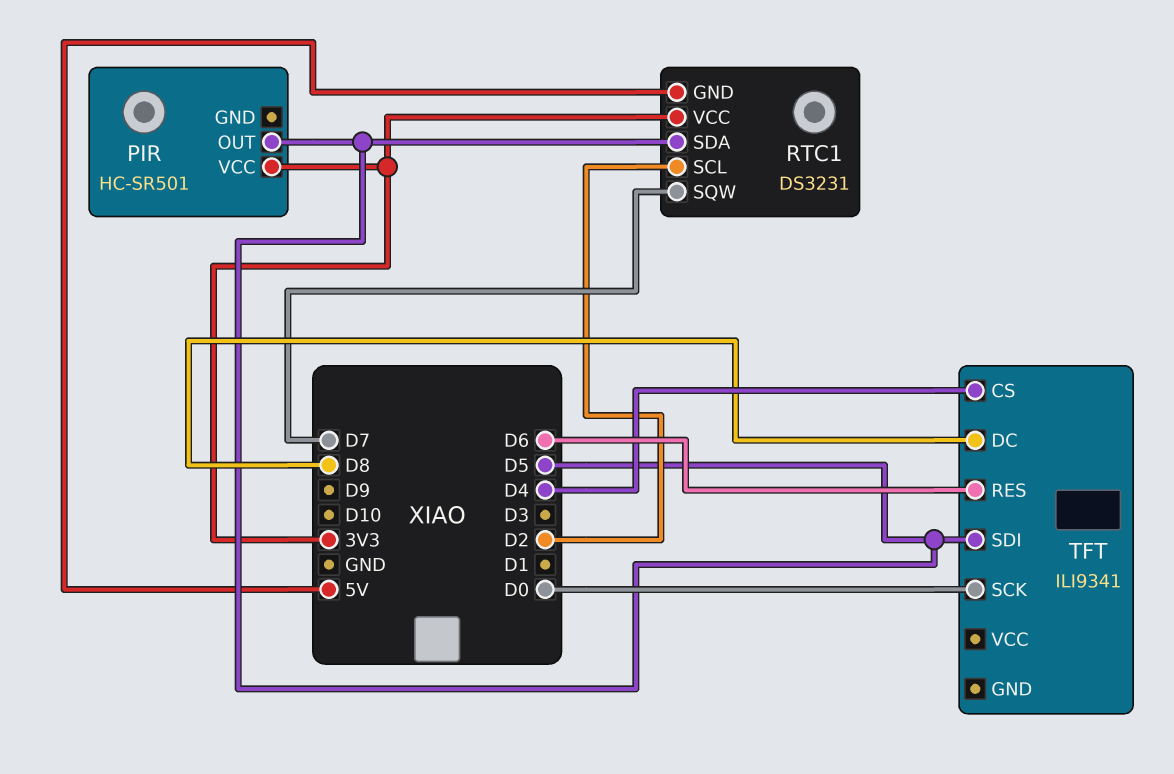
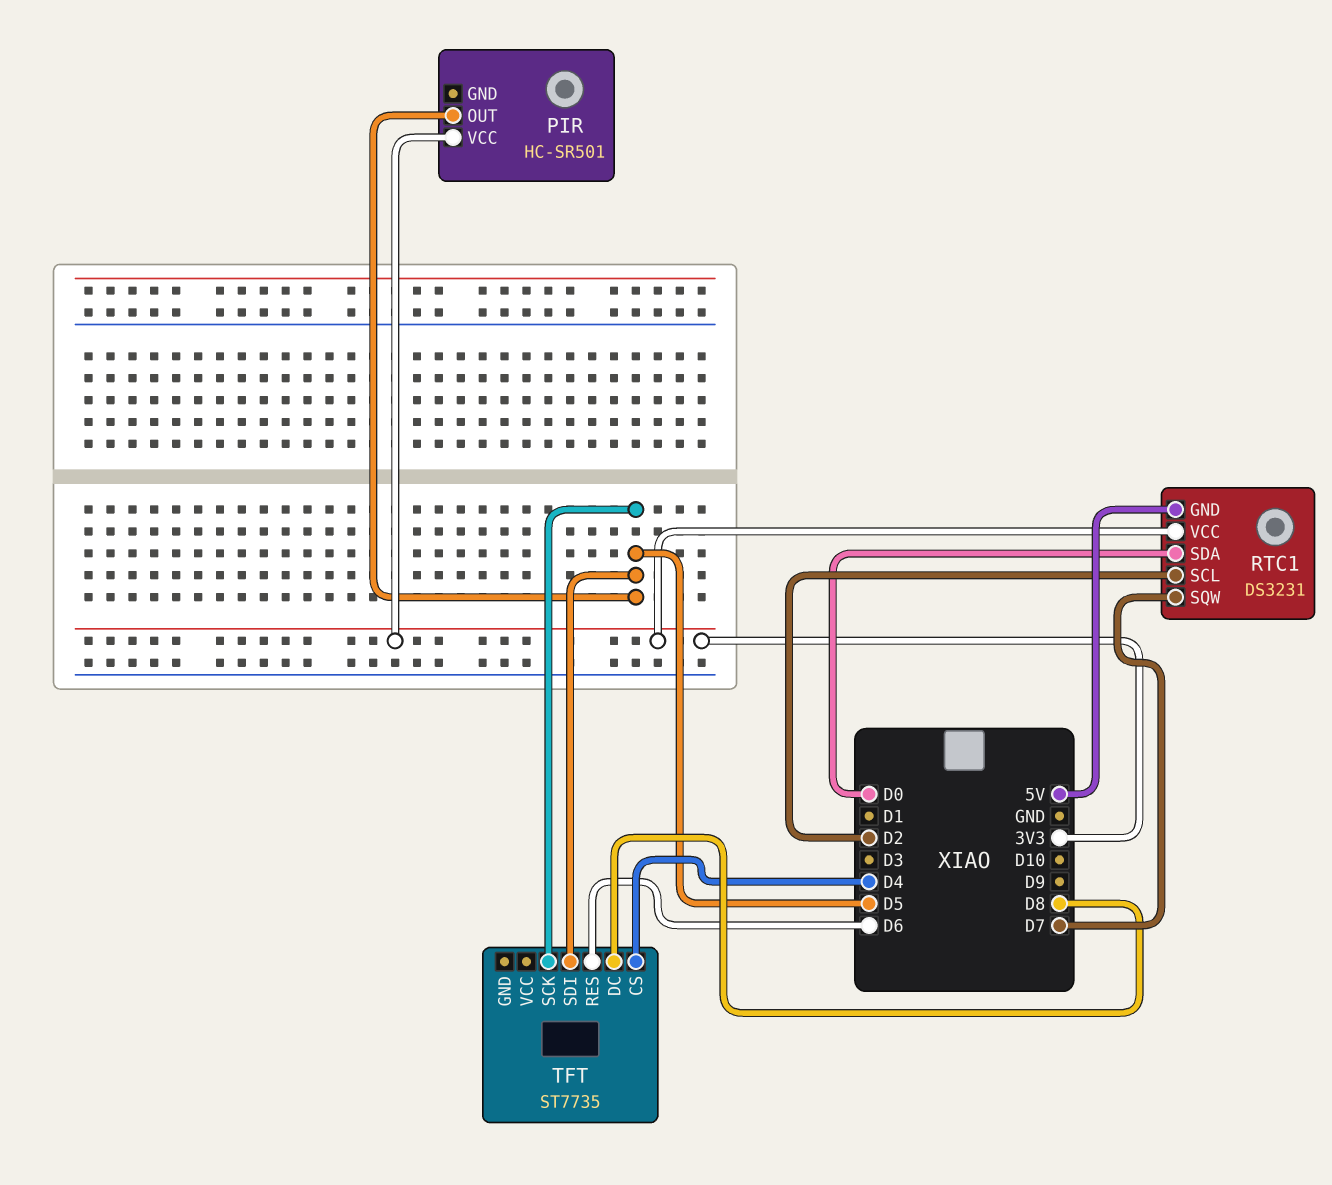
RTC1 pin SDA: D5 -> D0
TFT: ILI9341 -> ST7735
TFT pin SCK: D0 -> D5

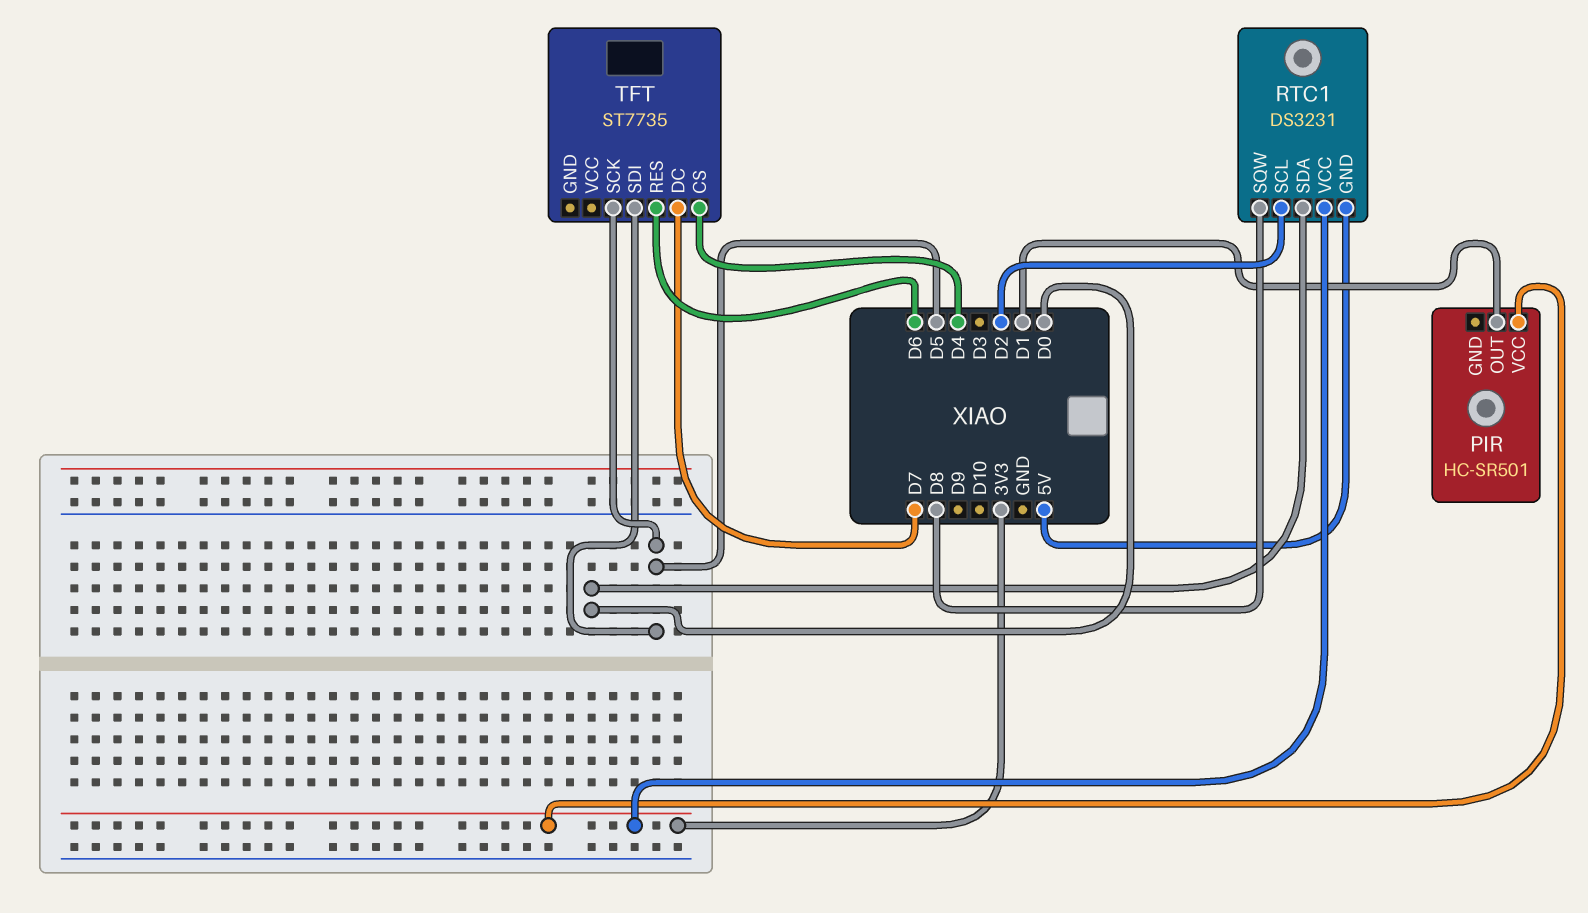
PIR pin OUT: D5 -> D1
RTC1 pin SQW: D7 -> D8
TFT pin DC: D8 -> D7

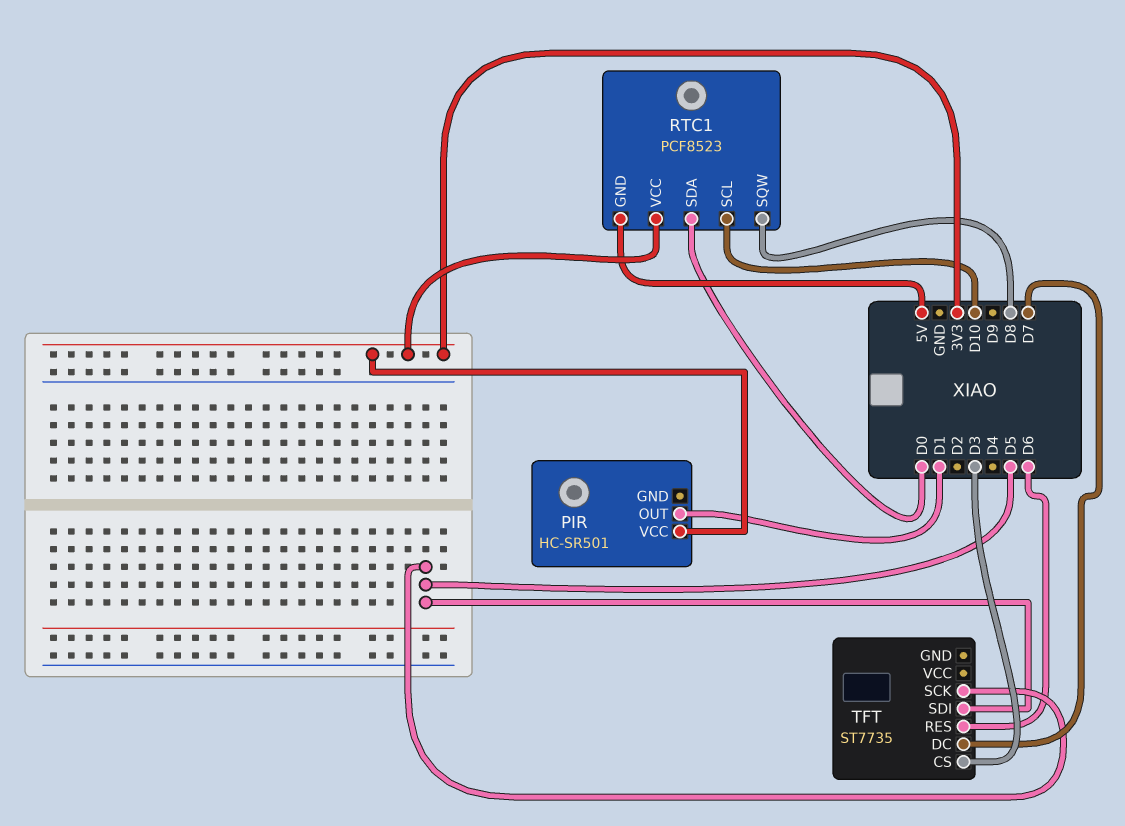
RTC1: DS3231 -> PCF8523
RTC1 pin SCL: D2 -> D10
TFT pin CS: D4 -> D3

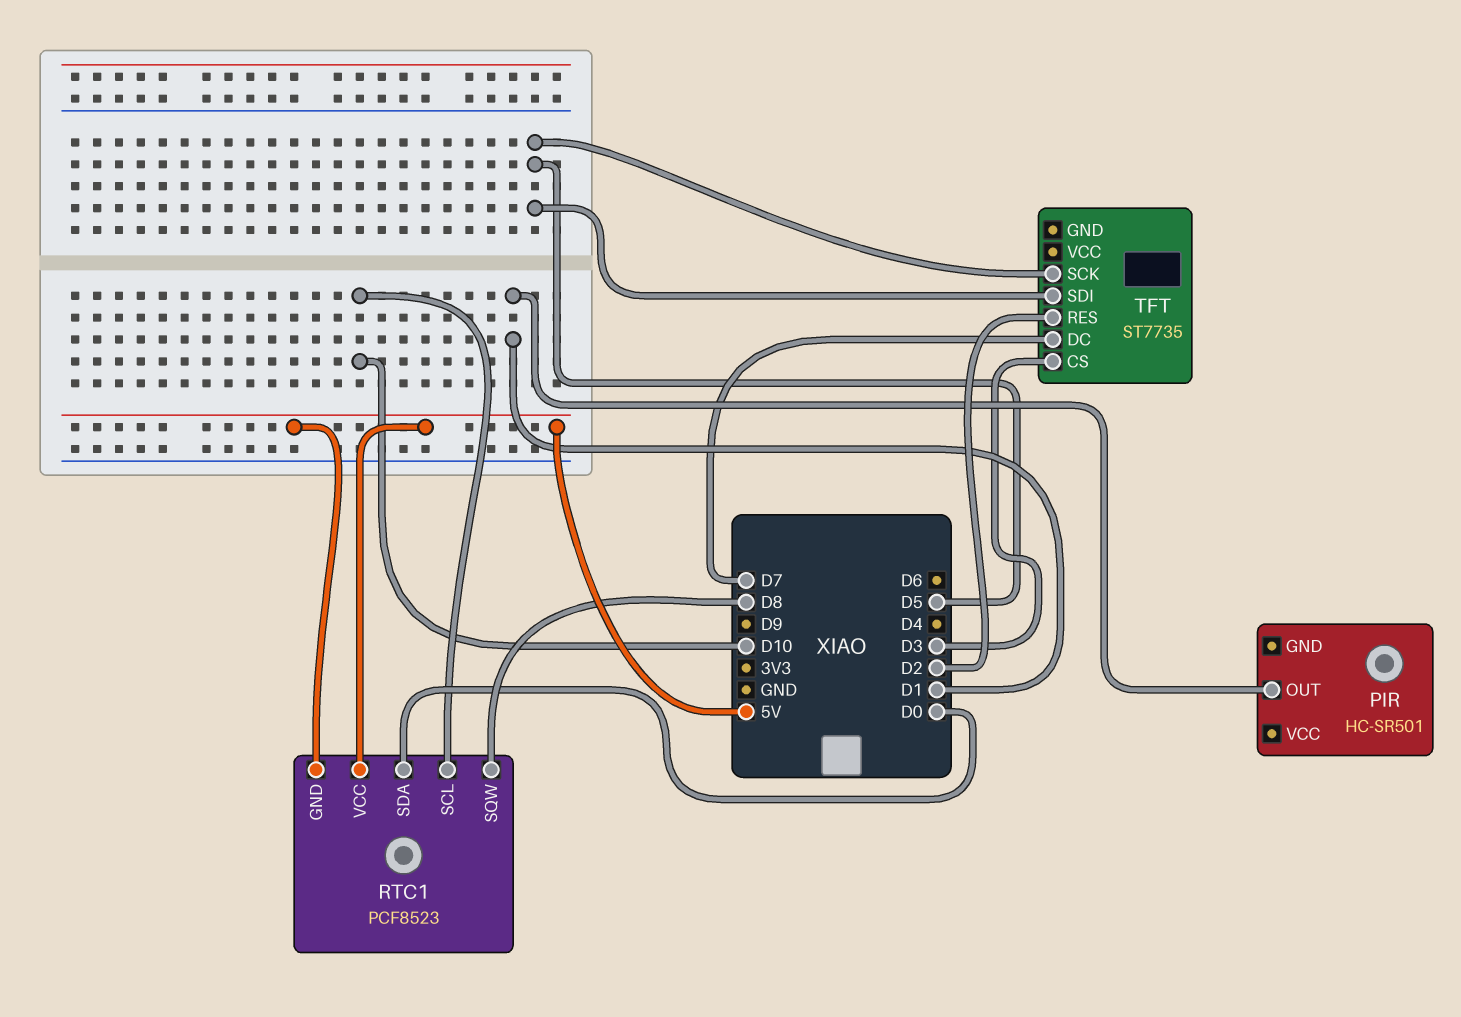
PIR pin VCC: 3V3 -> none
RTC1 pin VCC: 3V3 -> 5V
TFT pin RES: D6 -> D2

